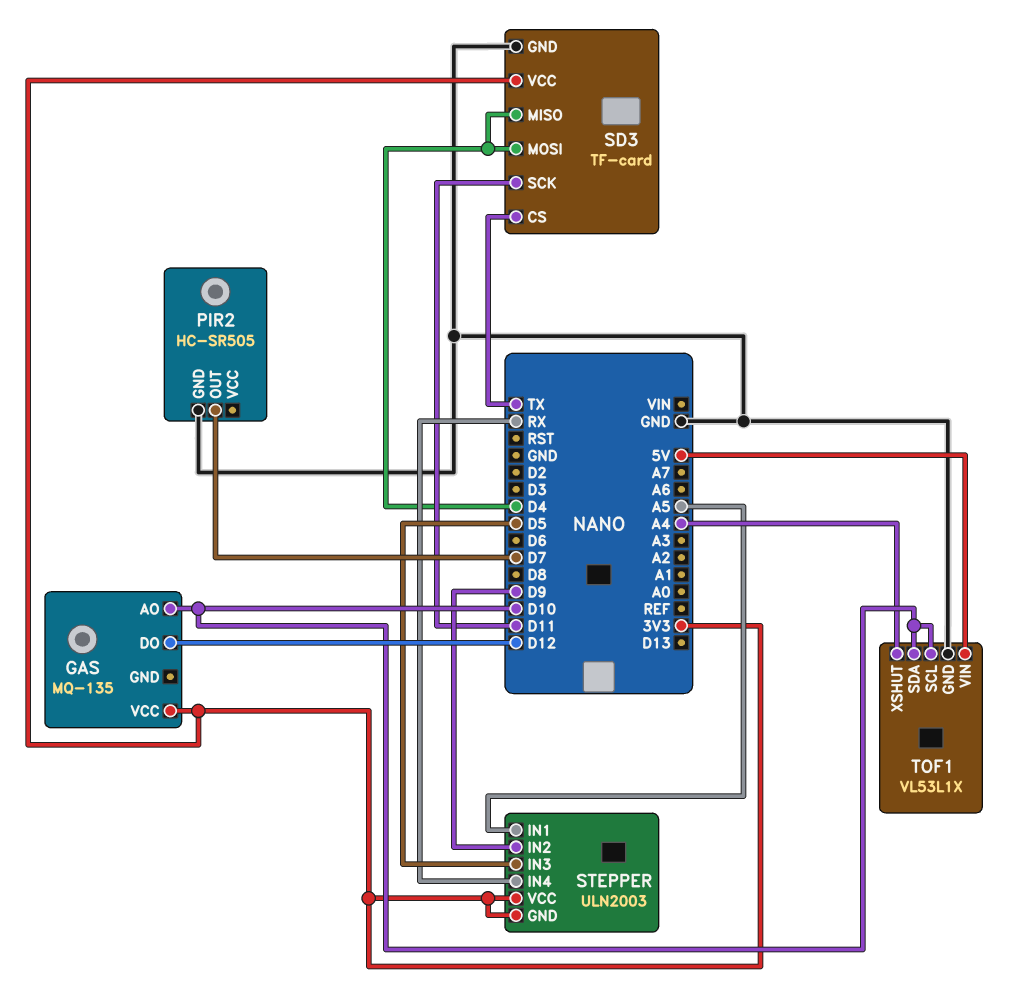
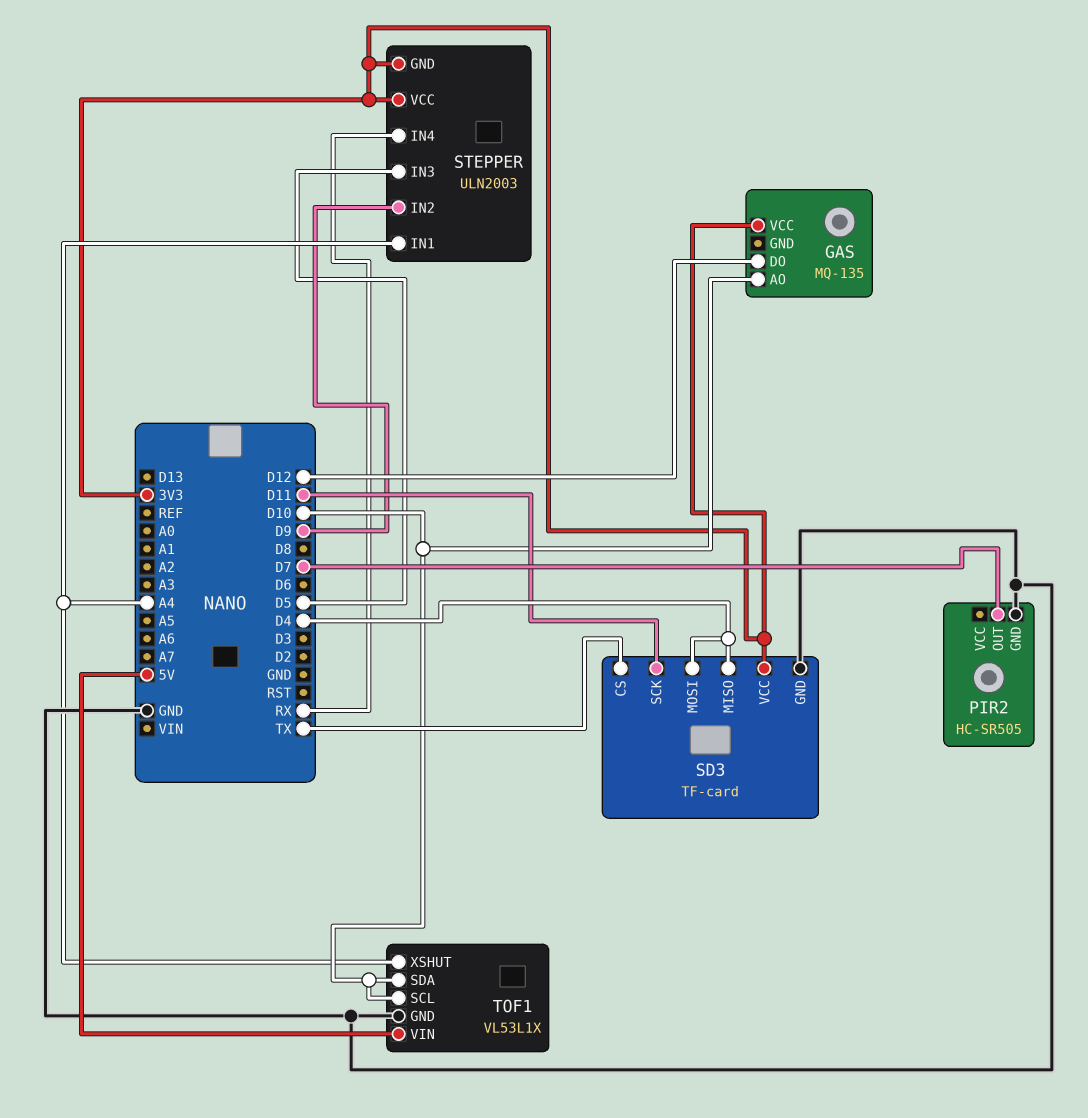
STEPPER pin IN1: A5 -> A4

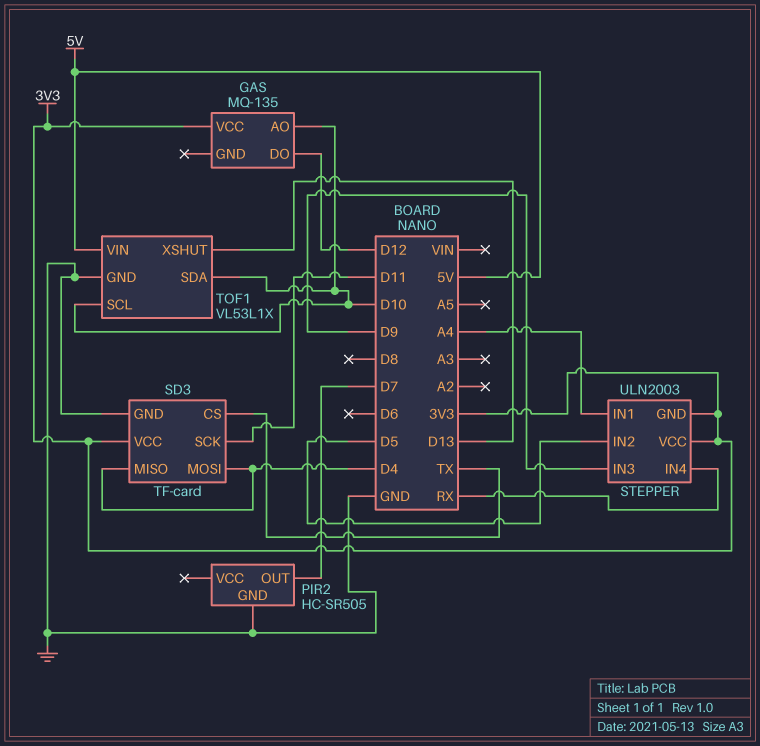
STEPPER pin IN2: D9 -> D5
STEPPER pin IN3: D5 -> D9
TOF1 pin XSHUT: A4 -> D13

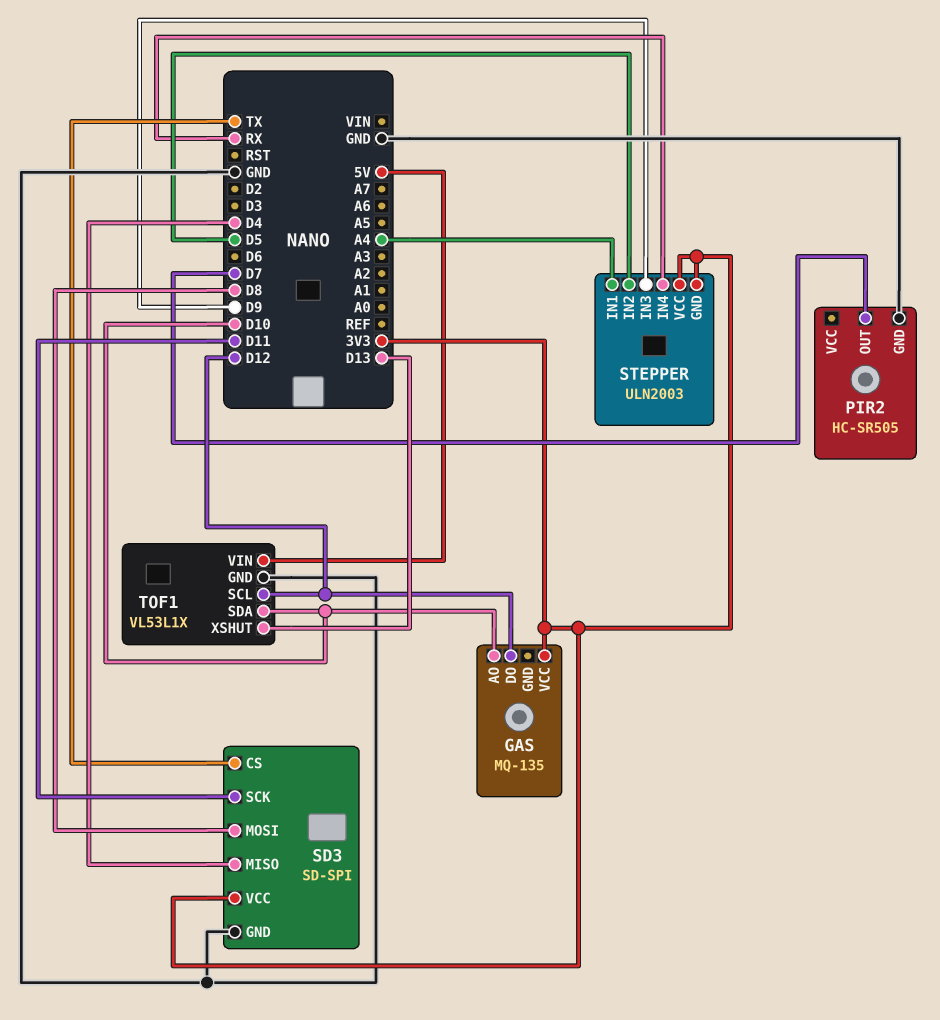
SD3: TF-card -> SD-SPI
SD3 pin MOSI: D4 -> D8
TOF1 pin SCL: D10 -> D12

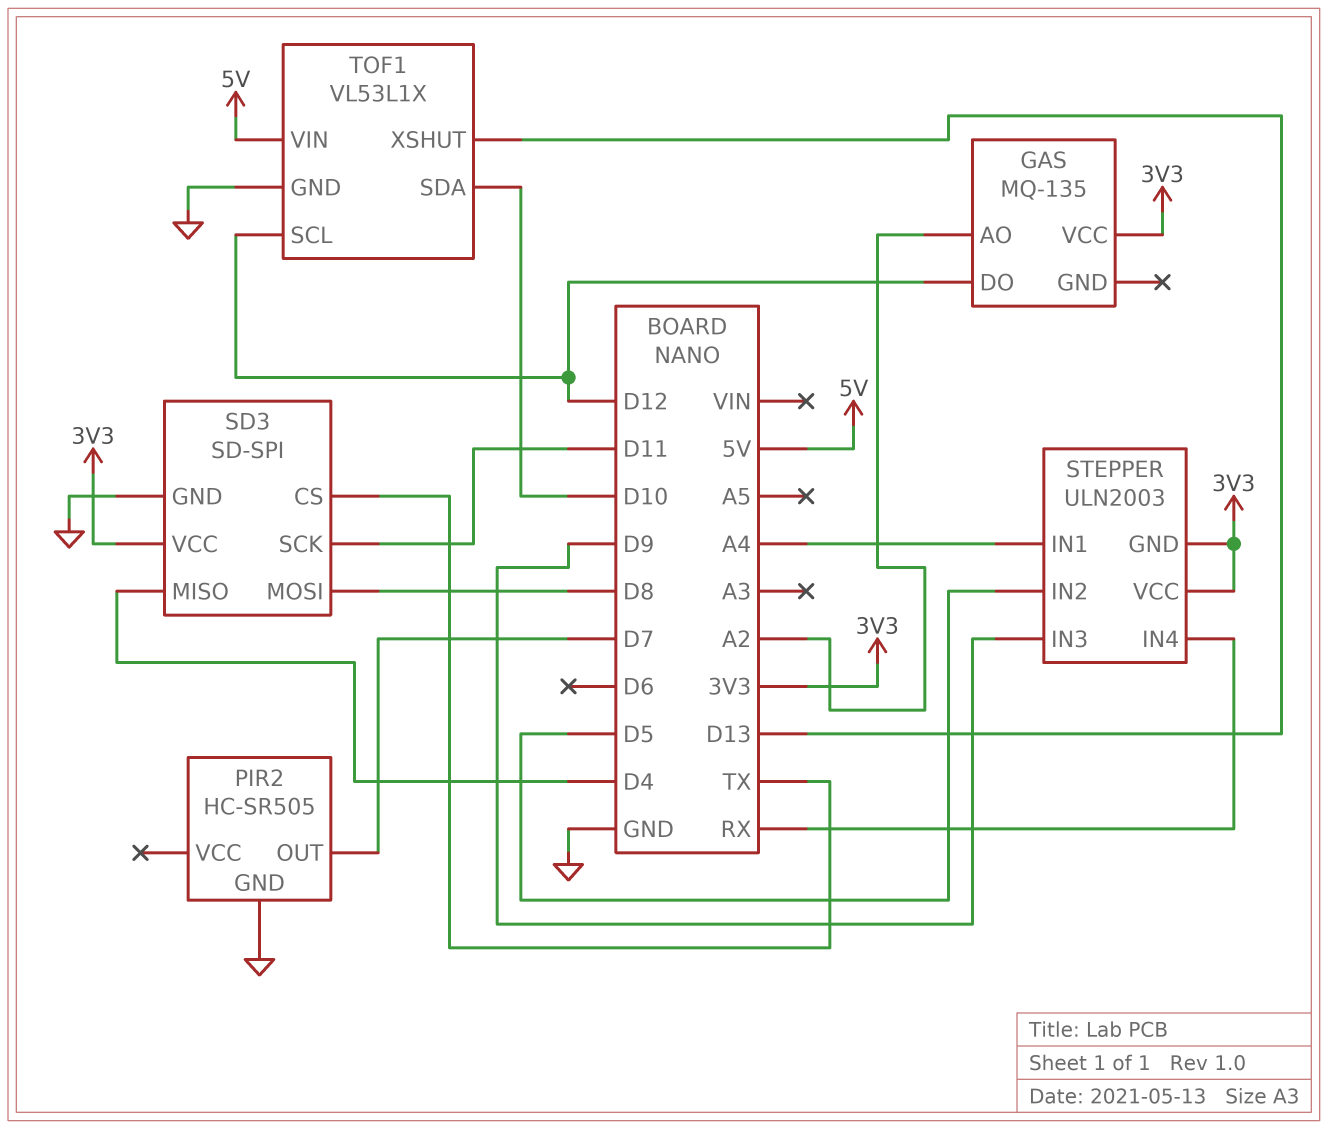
GAS pin AO: D10 -> A2

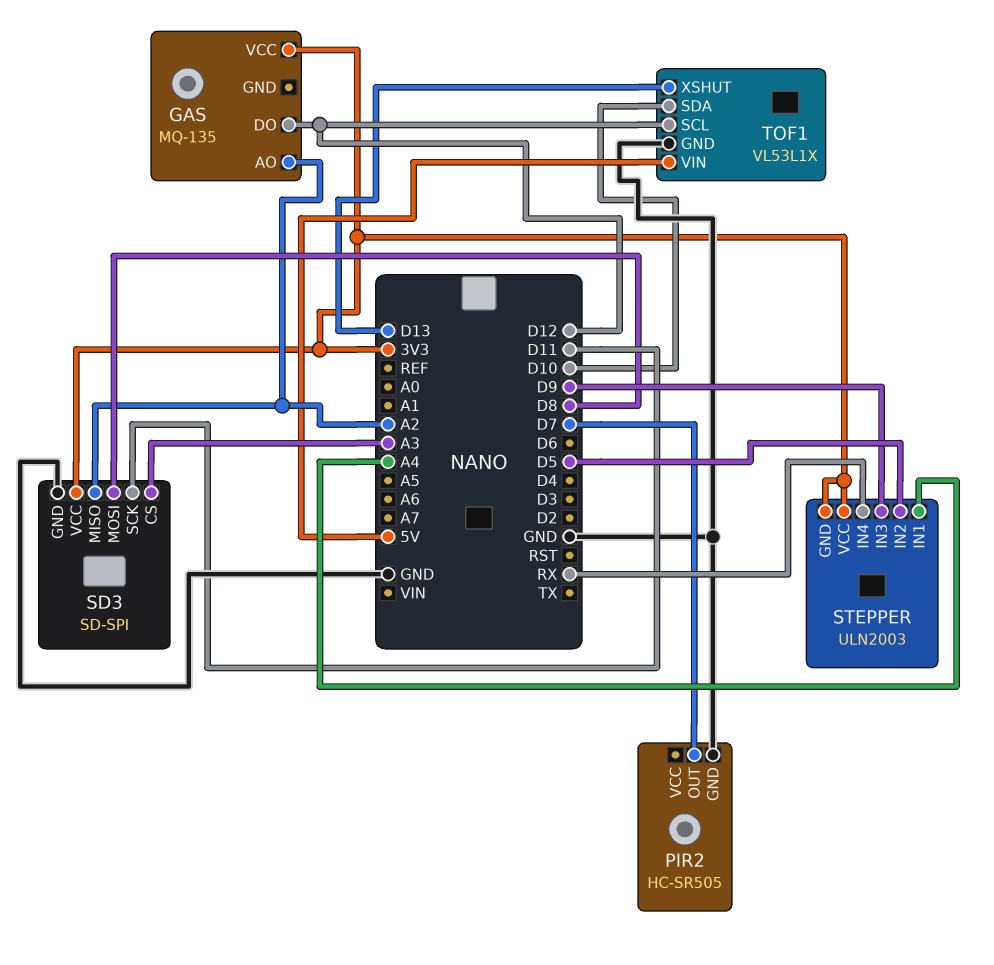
SD3 pin CS: TX -> A3
SD3 pin MISO: D4 -> A2

